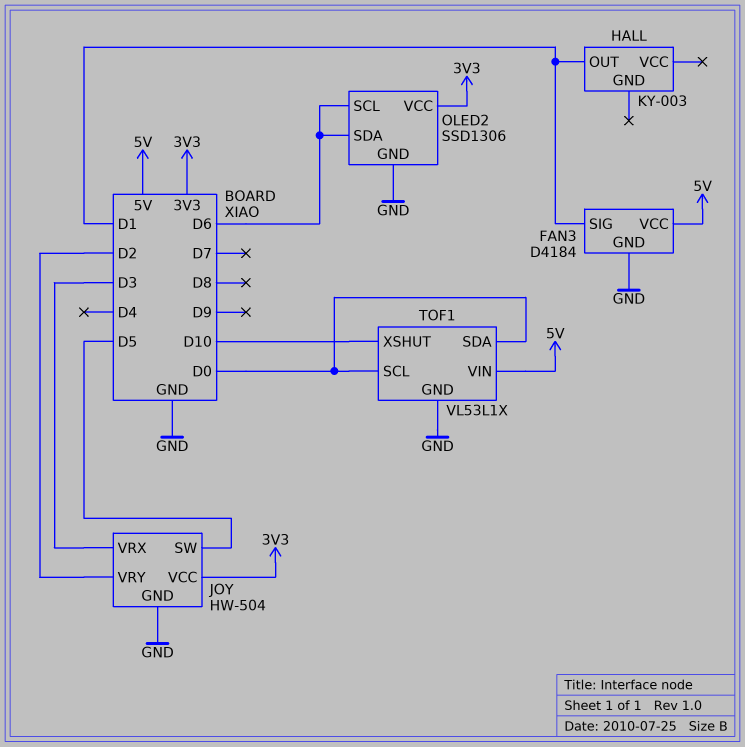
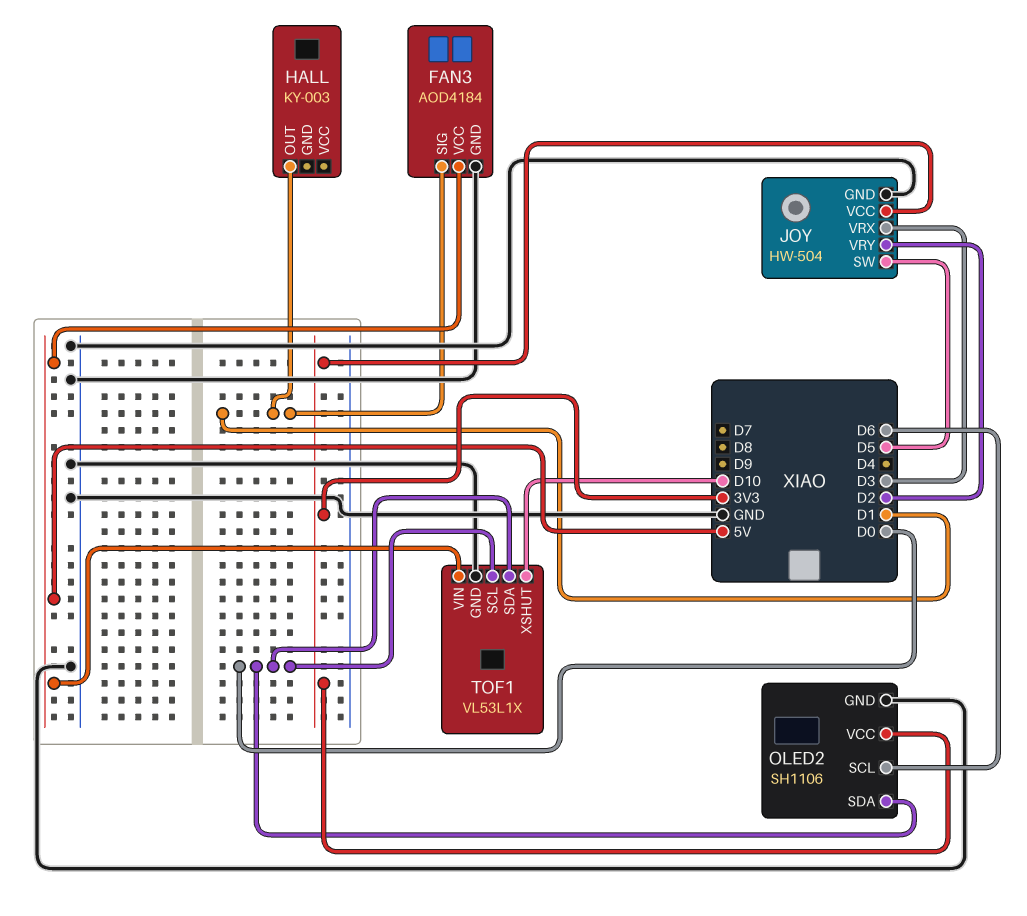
FAN3: D4184 -> AOD4184
OLED2: SSD1306 -> SH1106
OLED2 pin SDA: D6 -> D0

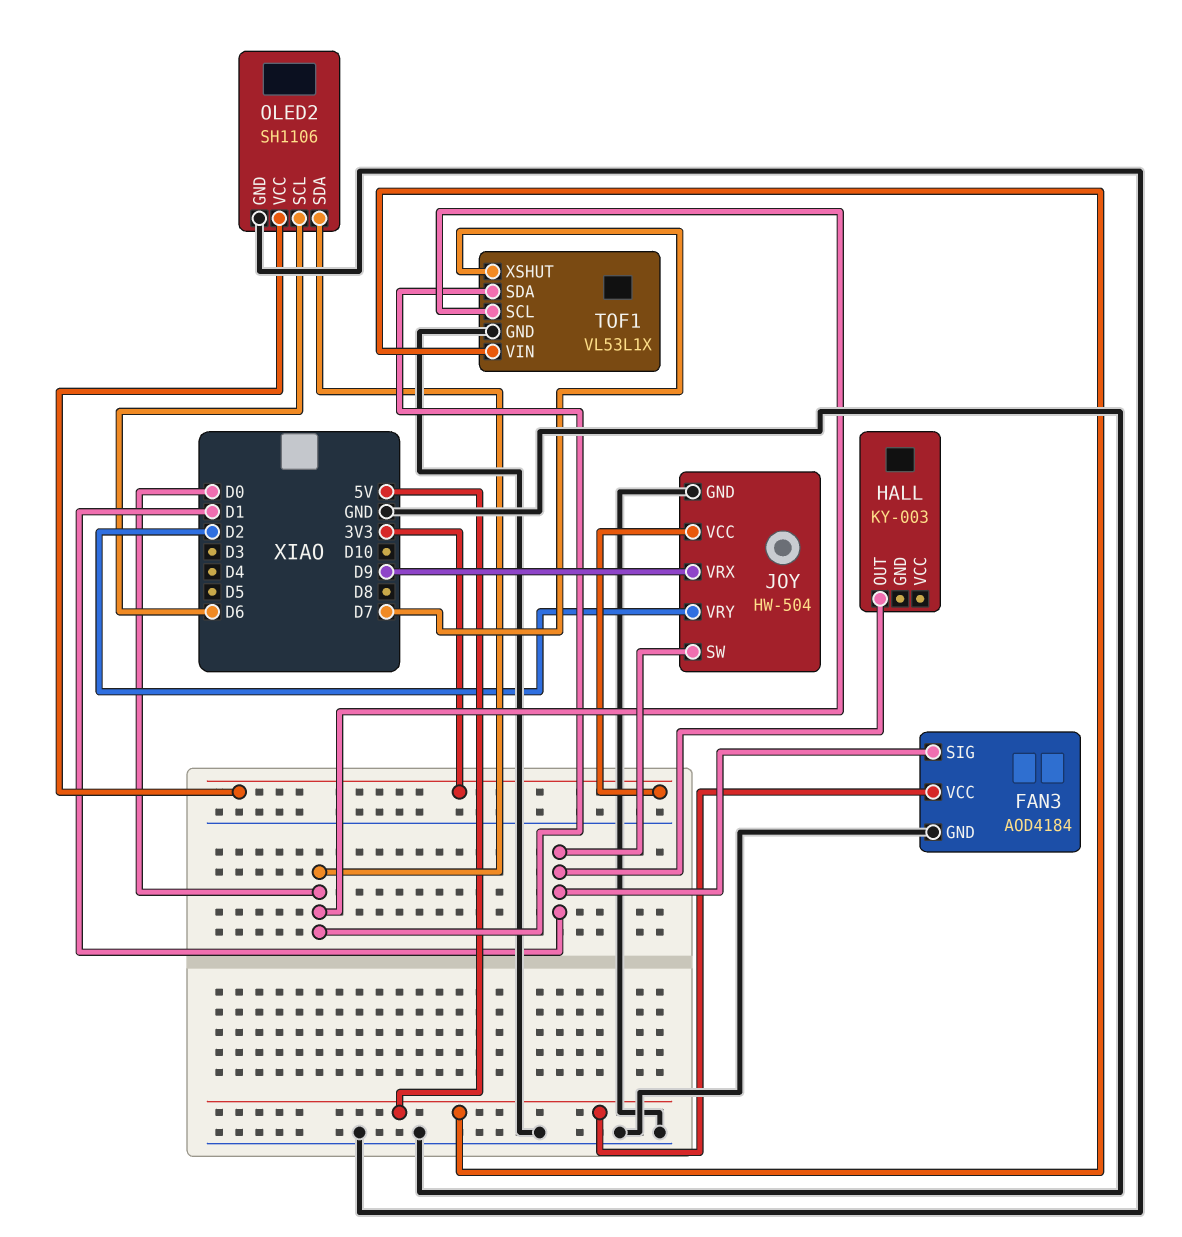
JOY pin SW: D5 -> D1
JOY pin VRX: D3 -> D9
TOF1 pin XSHUT: D10 -> D7

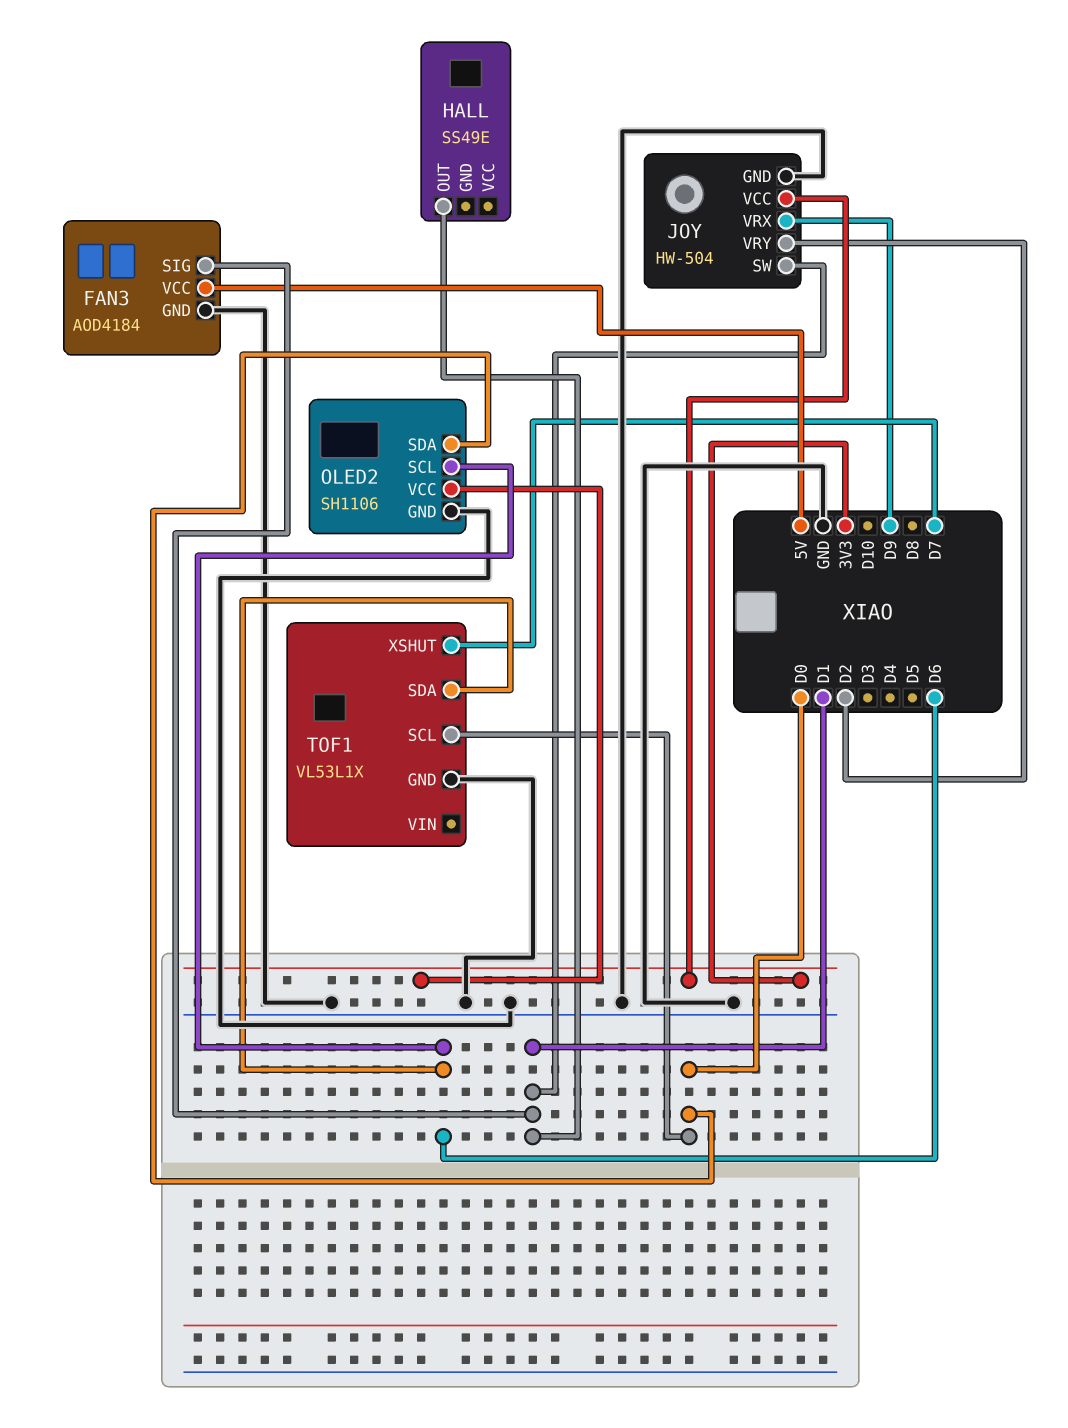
HALL: KY-003 -> SS49E
TOF1 pin SDA: D0 -> D6
TOF1 pin VIN: 5V -> none

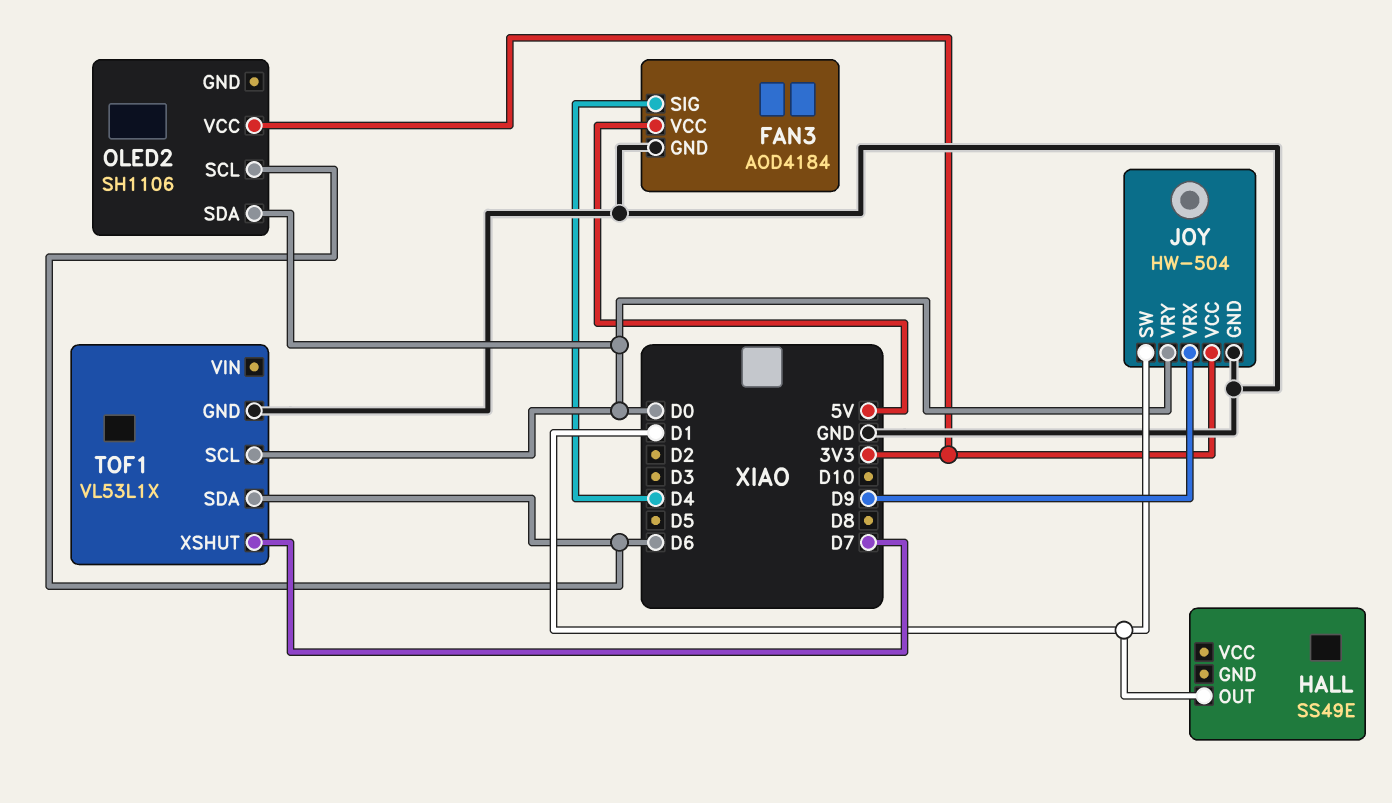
FAN3 pin SIG: D1 -> D4
JOY pin VRY: D2 -> D0
OLED2 pin GND: GND -> none

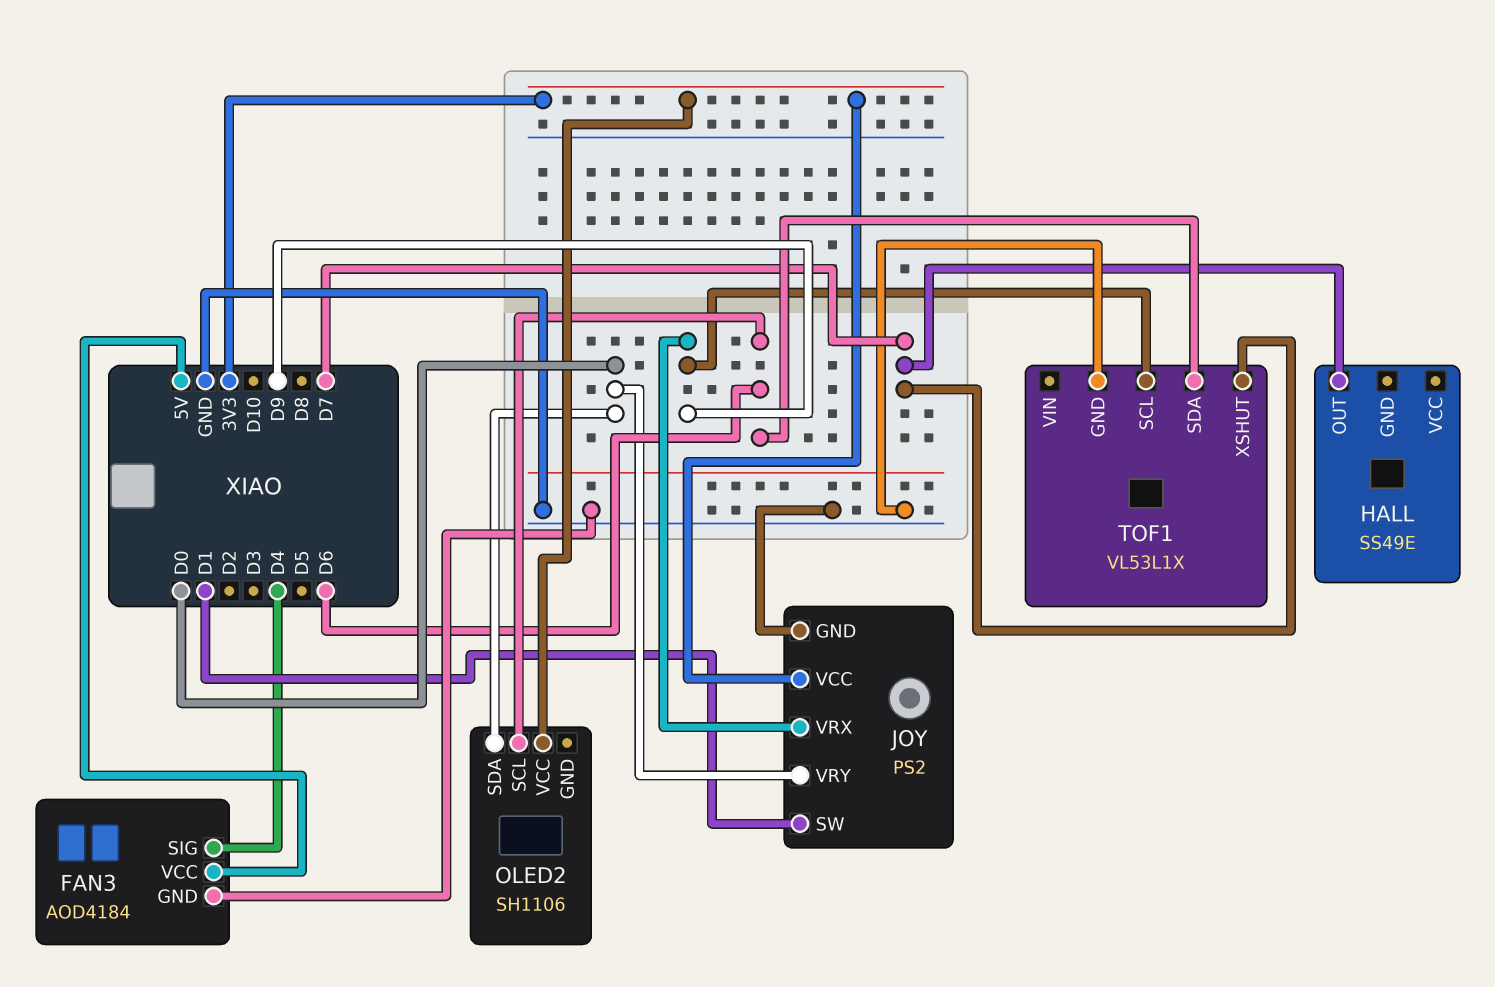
HALL pin OUT: D1 -> D7
JOY: HW-504 -> PS2
TOF1 pin SCL: D0 -> D9

